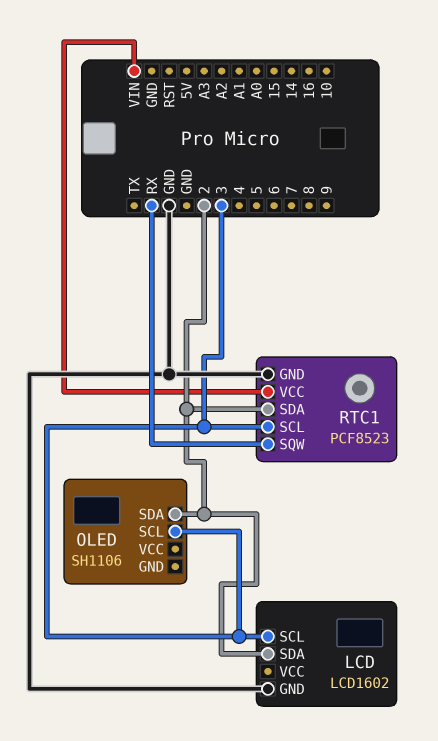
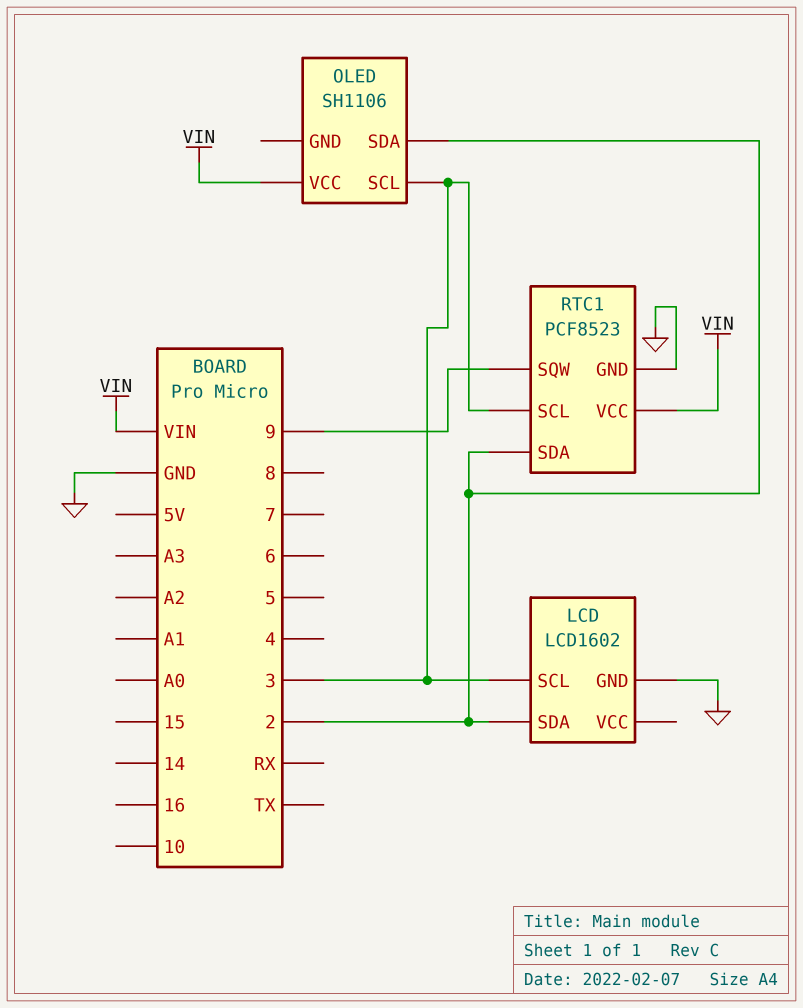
OLED pin VCC: none -> VIN
RTC1 pin SQW: RX -> 9

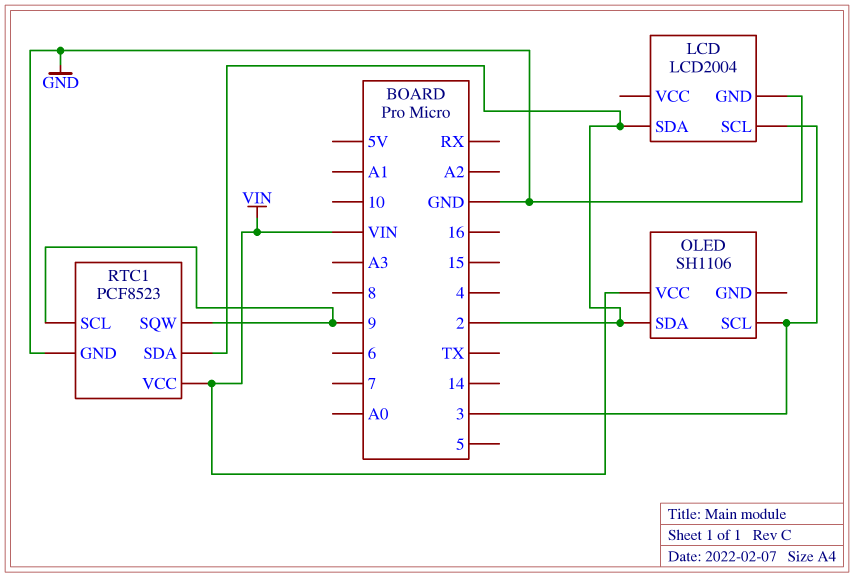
LCD: LCD1602 -> LCD2004
RTC1 pin SCL: 3 -> 9

